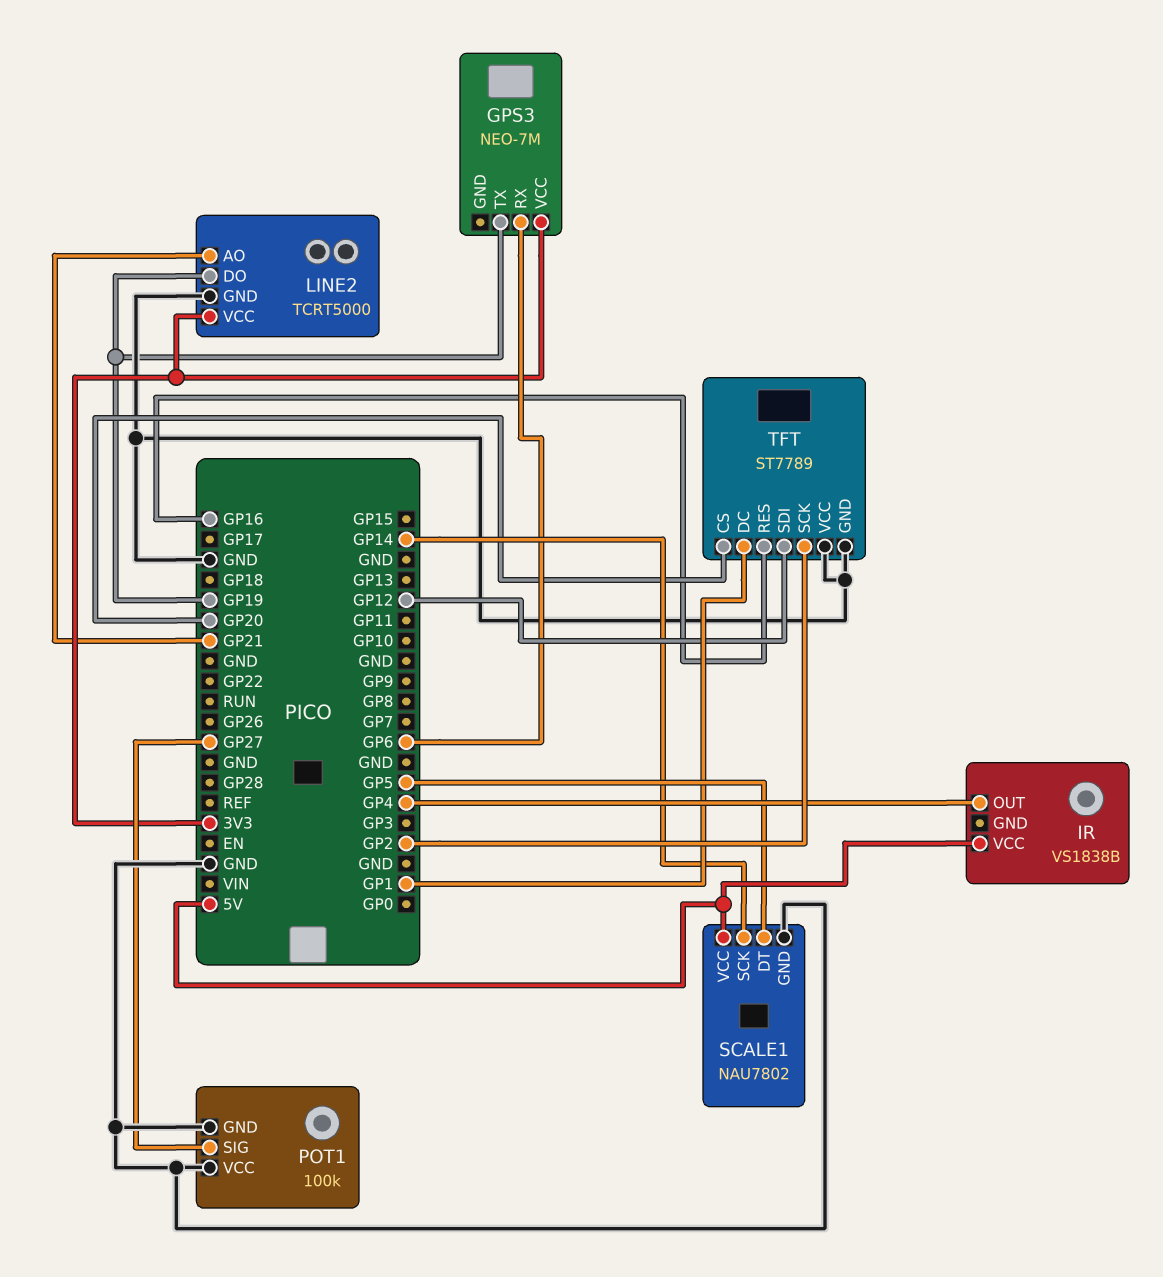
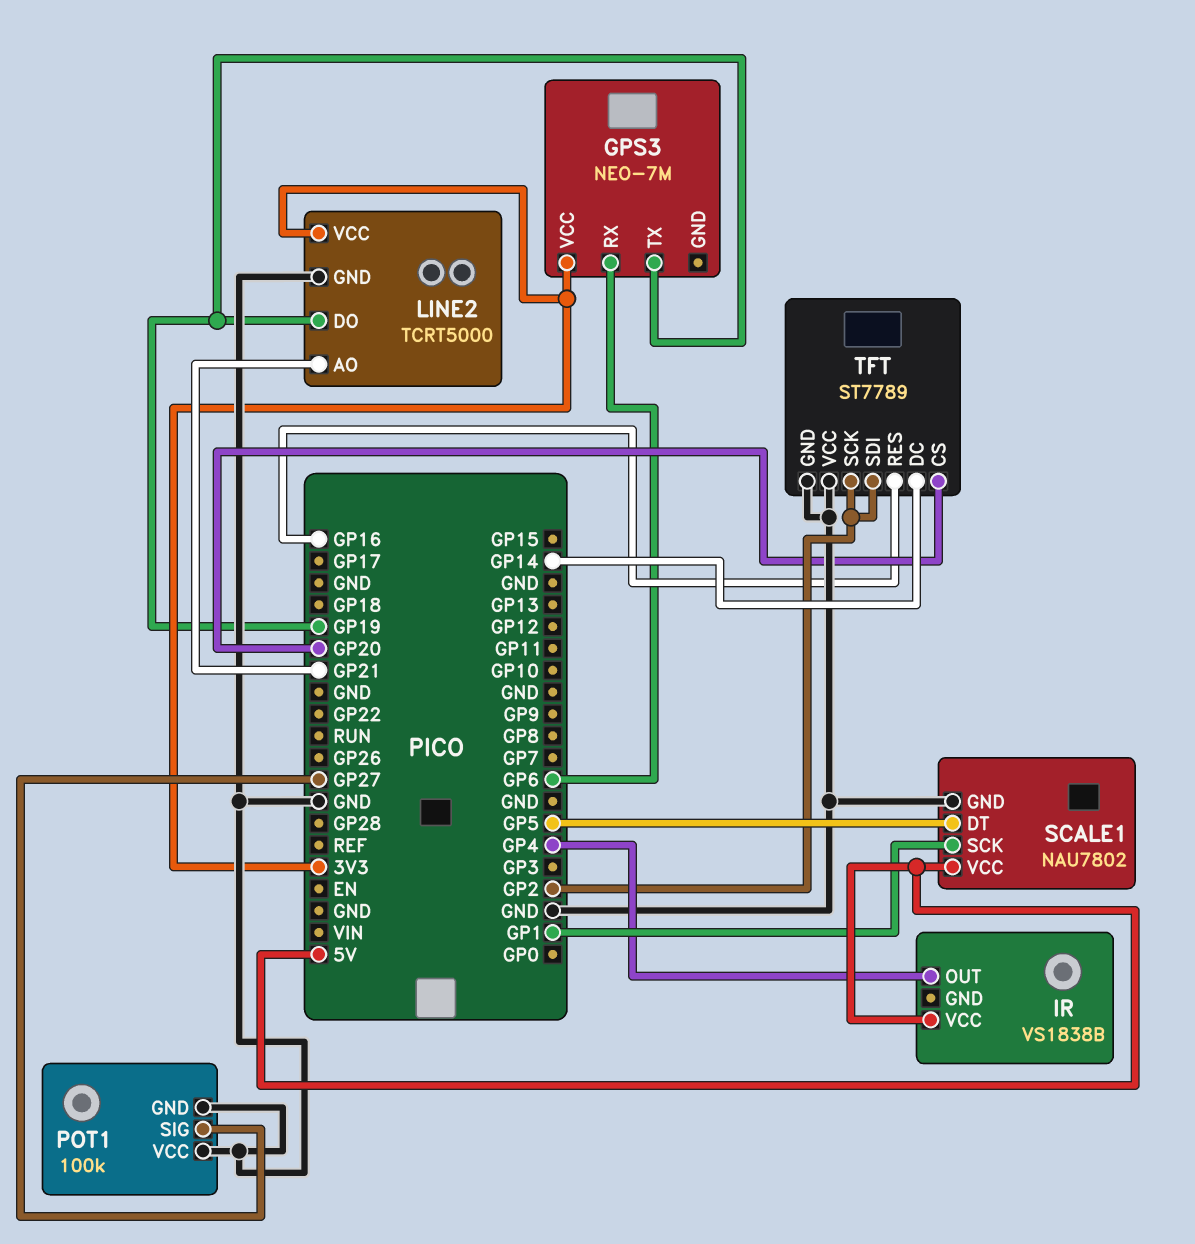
SCALE1 pin SCK: GP14 -> GP1
TFT pin DC: GP1 -> GP14
TFT pin SDI: GP12 -> GP2

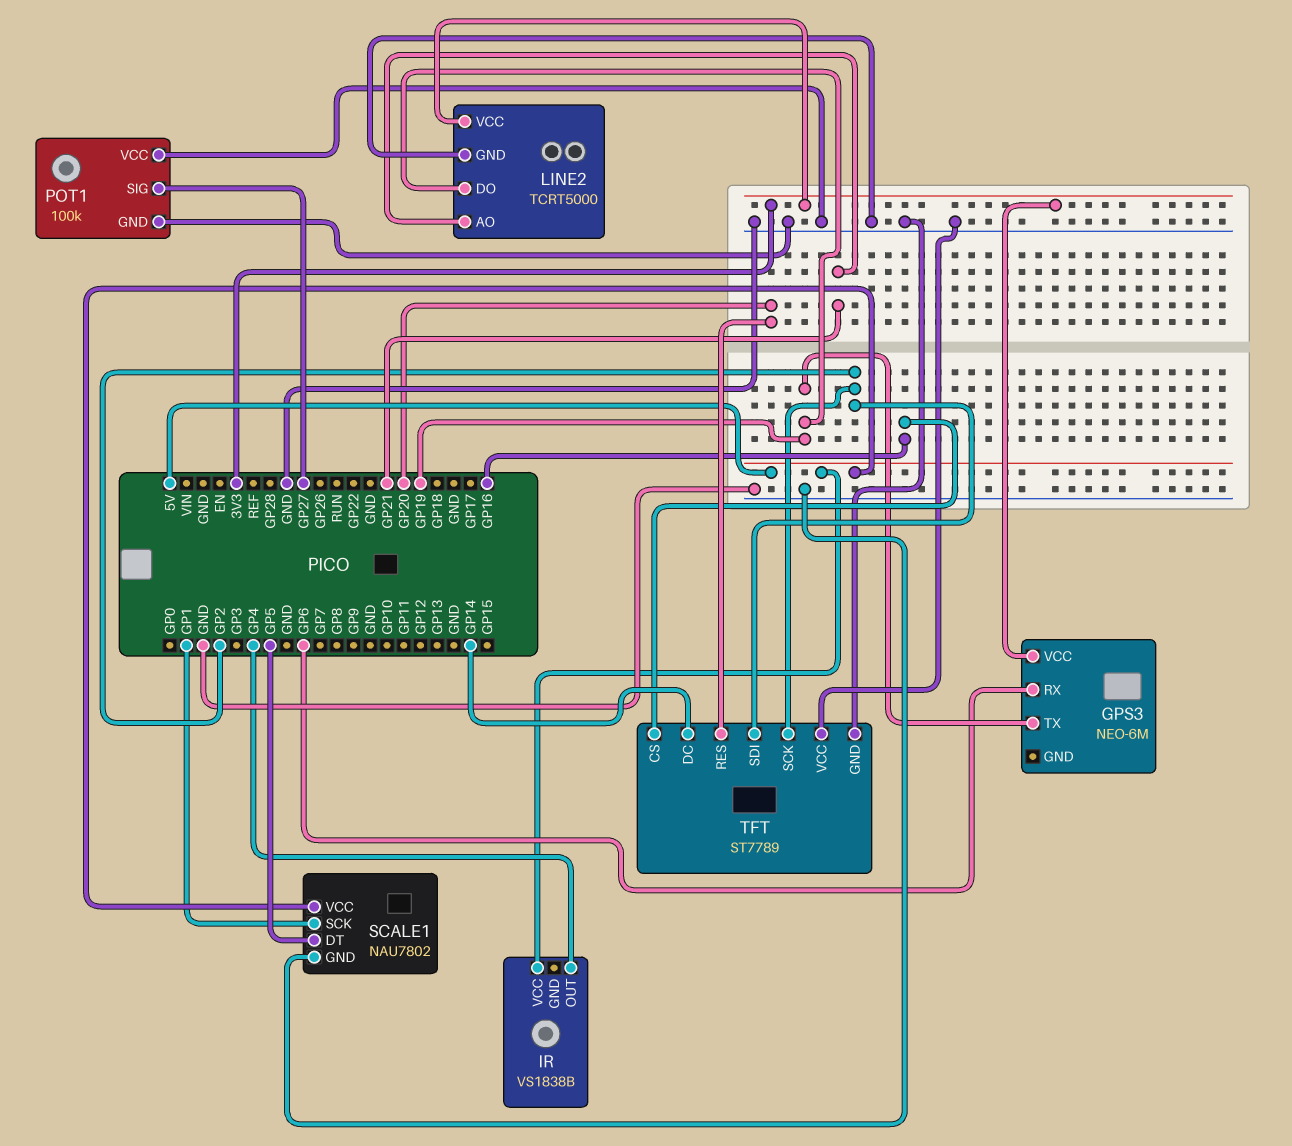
GPS3: NEO-7M -> NEO-6M
TFT pin CS: GP20 -> GP16
TFT pin RES: GP16 -> GP20

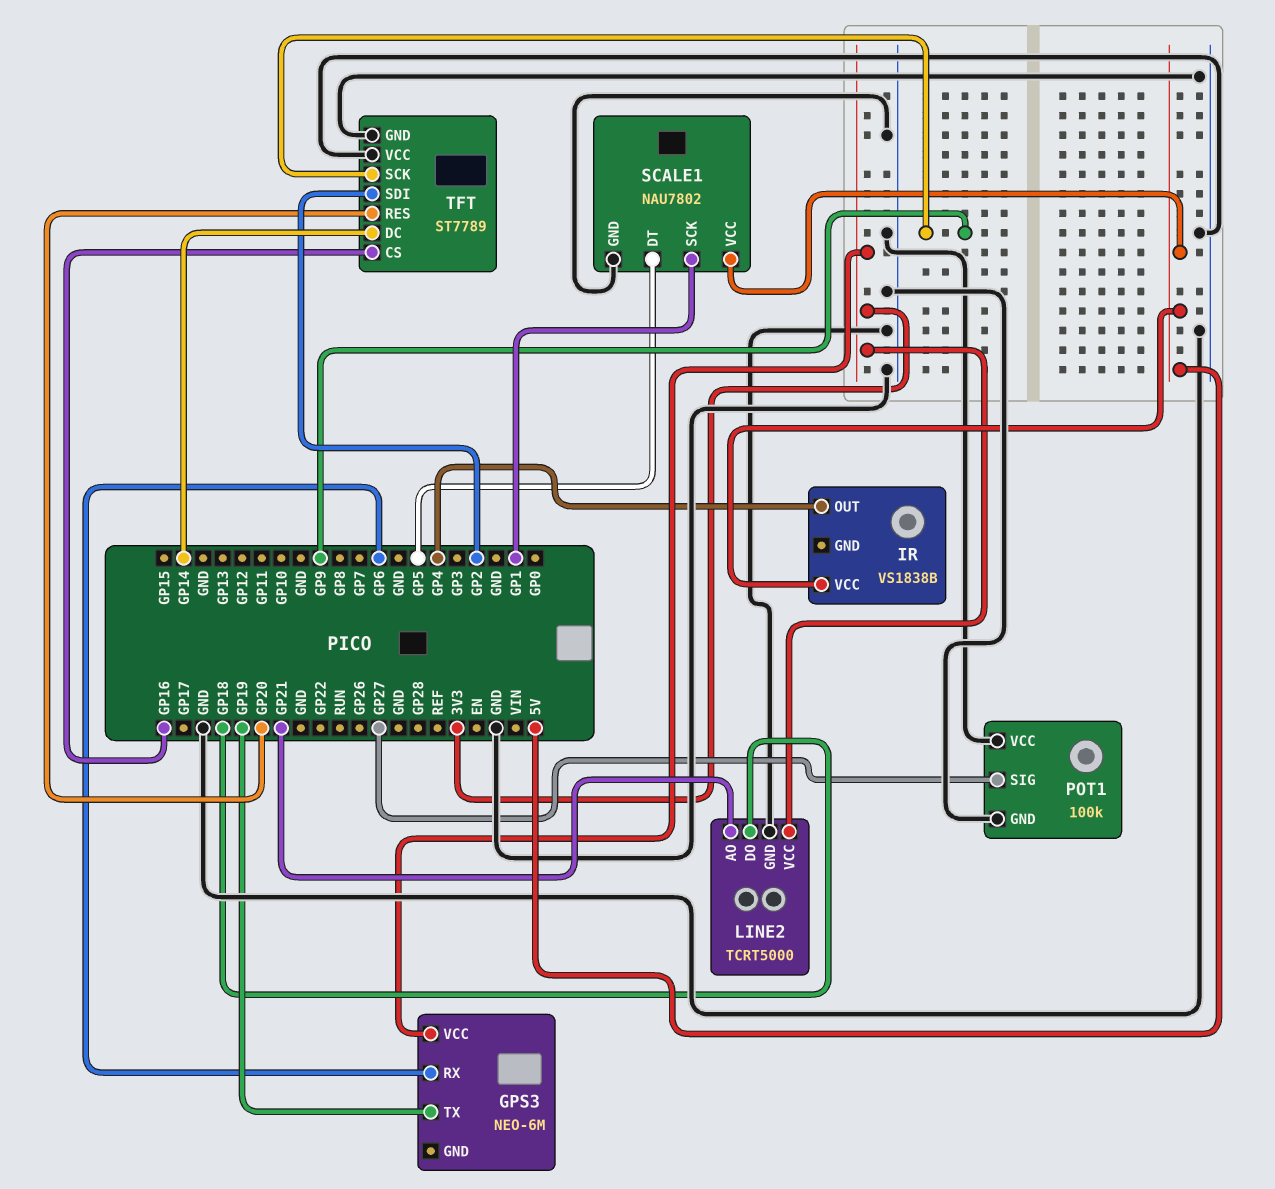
LINE2 pin DO: GP19 -> GP18
TFT pin SCK: GP2 -> GP9

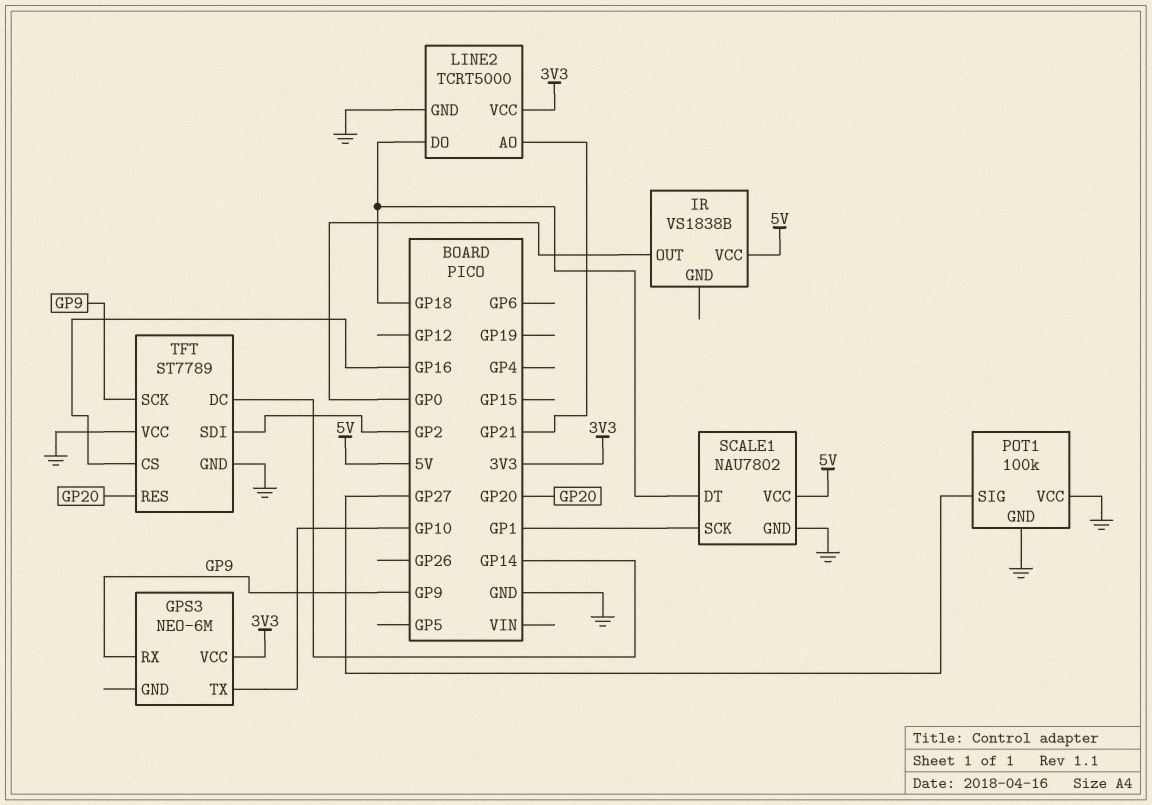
GPS3 pin RX: GP6 -> GP9
GPS3 pin TX: GP19 -> GP10
IR pin OUT: GP4 -> GP0
SCALE1 pin DT: GP5 -> GP18

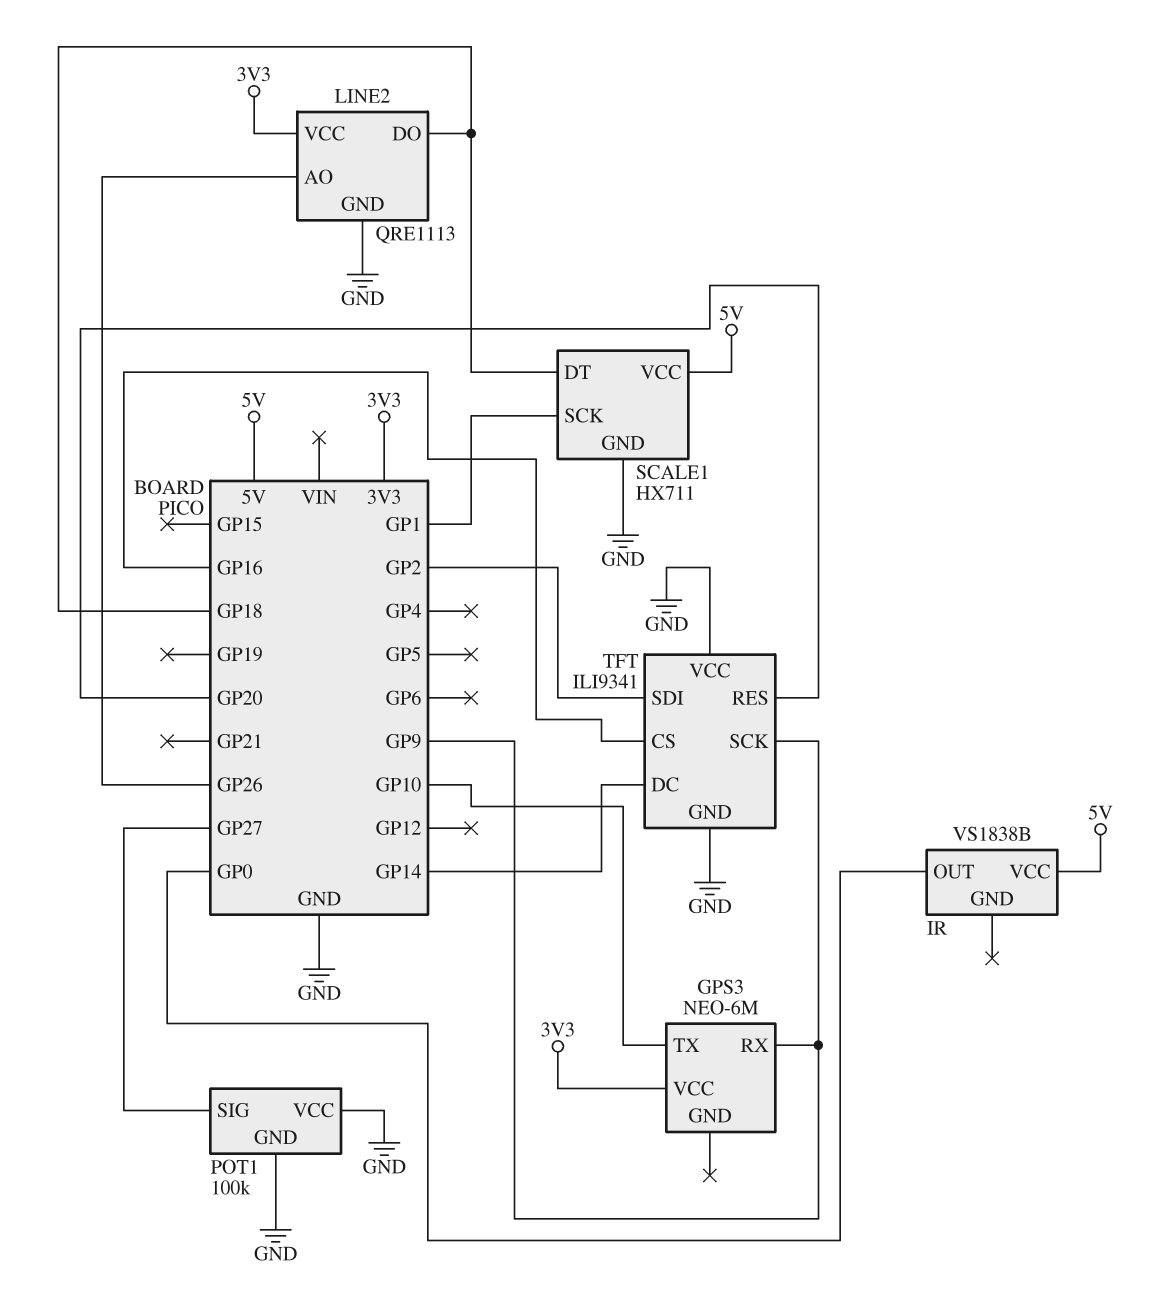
LINE2: TCRT5000 -> QRE1113
LINE2 pin AO: GP21 -> GP26
SCALE1: NAU7802 -> HX711
TFT: ST7789 -> ILI9341

